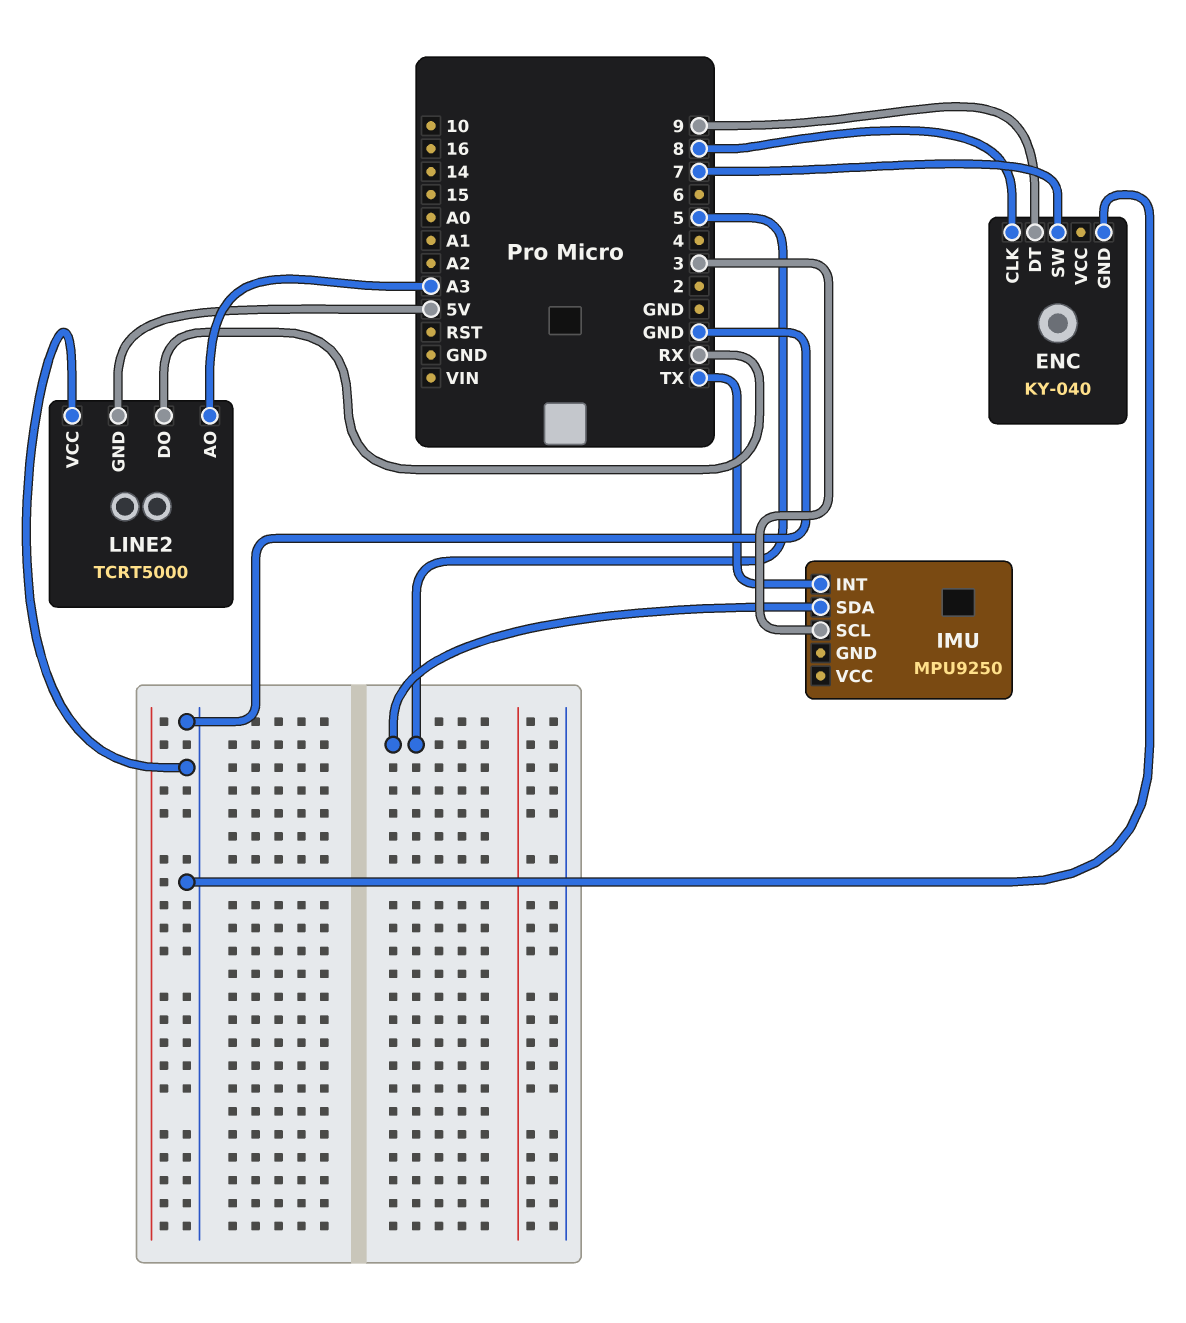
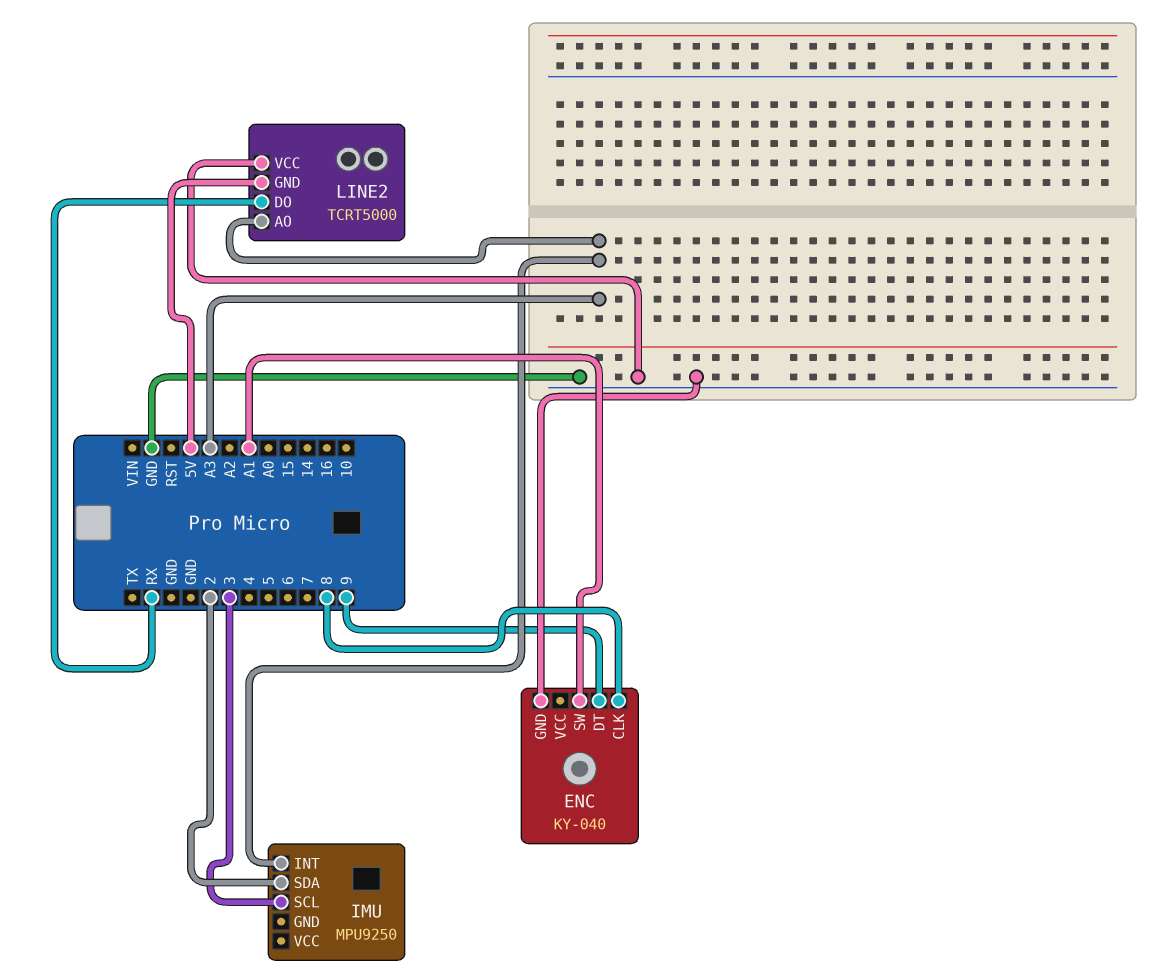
ENC pin SW: 7 -> A1
IMU pin INT: TX -> A3
IMU pin SDA: 5 -> 2

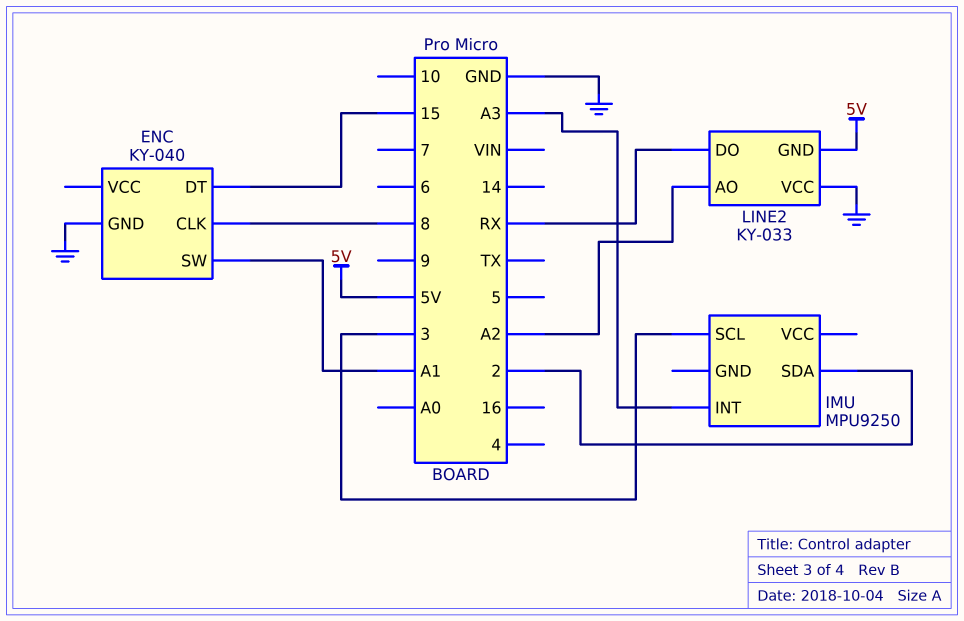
ENC pin DT: 9 -> 15
LINE2: TCRT5000 -> KY-033
LINE2 pin AO: A3 -> A2

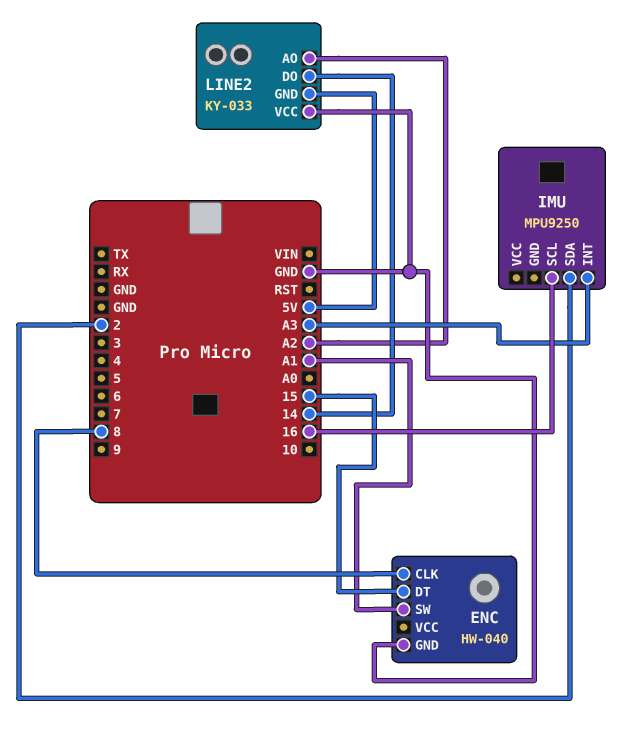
ENC: KY-040 -> HW-040
IMU pin SCL: 3 -> 16
LINE2 pin DO: RX -> 14

